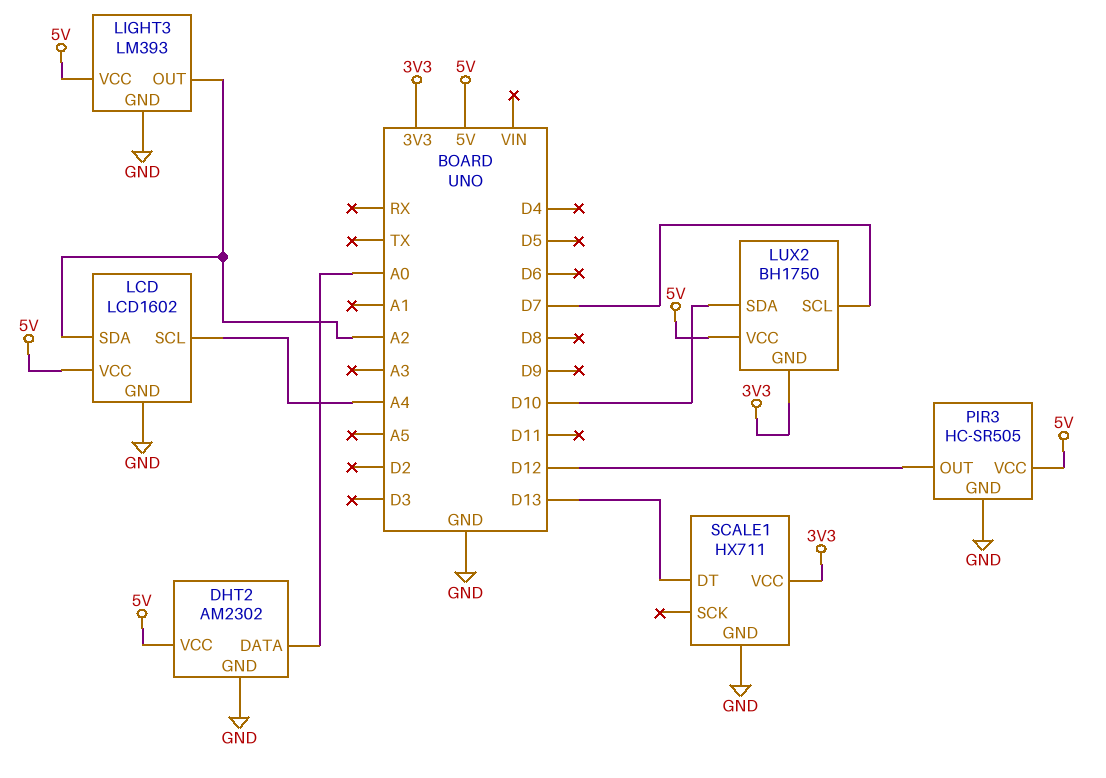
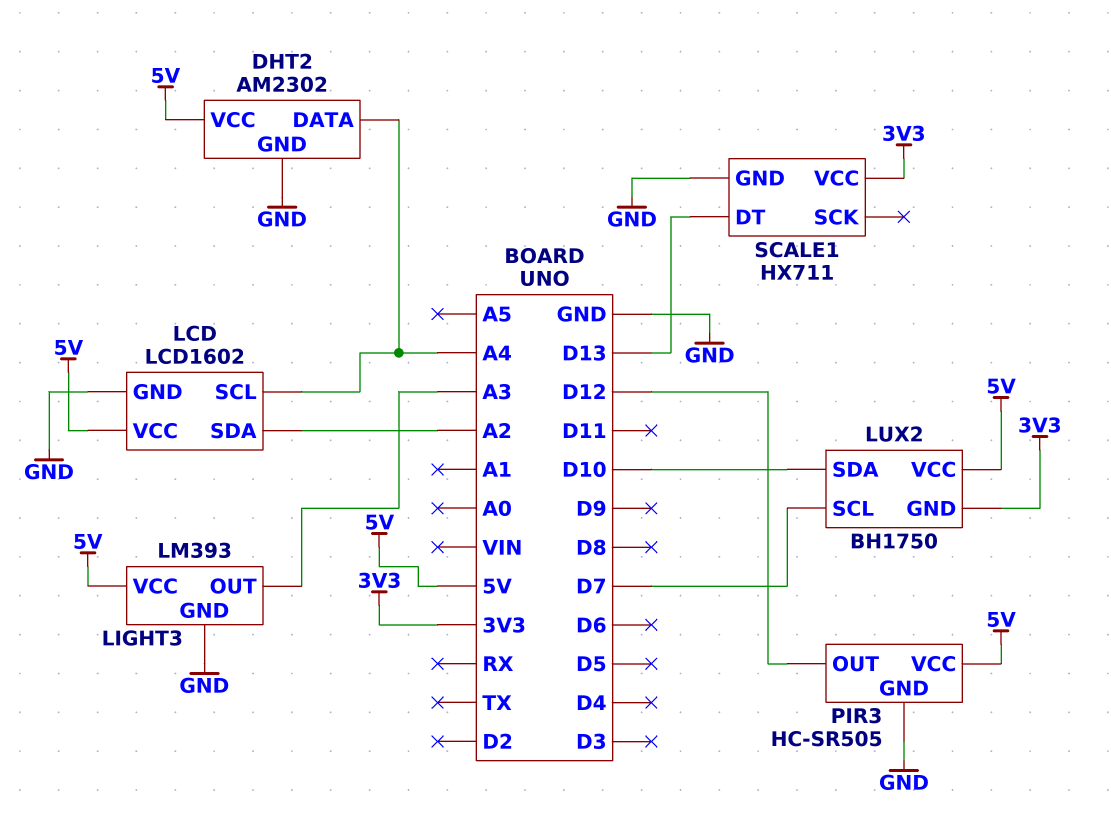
DHT2 pin DATA: A0 -> A4
LIGHT3 pin OUT: A2 -> A3

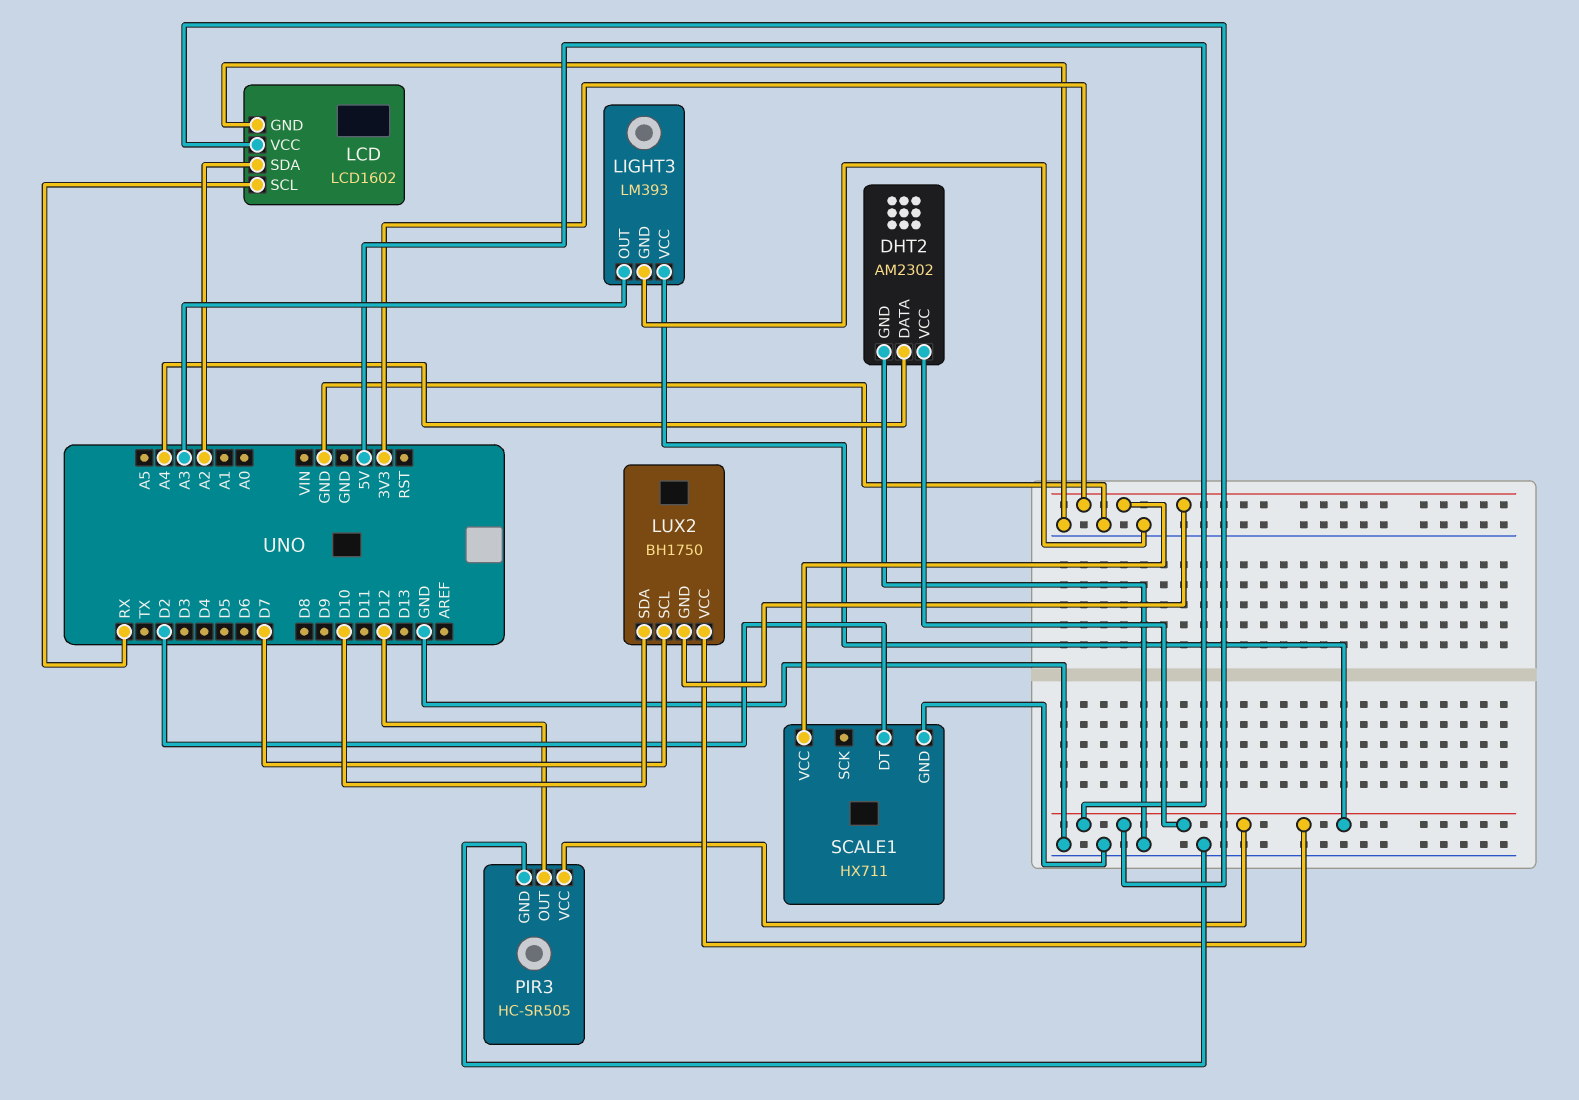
LCD pin SCL: A4 -> RX
SCALE1 pin DT: D13 -> D2

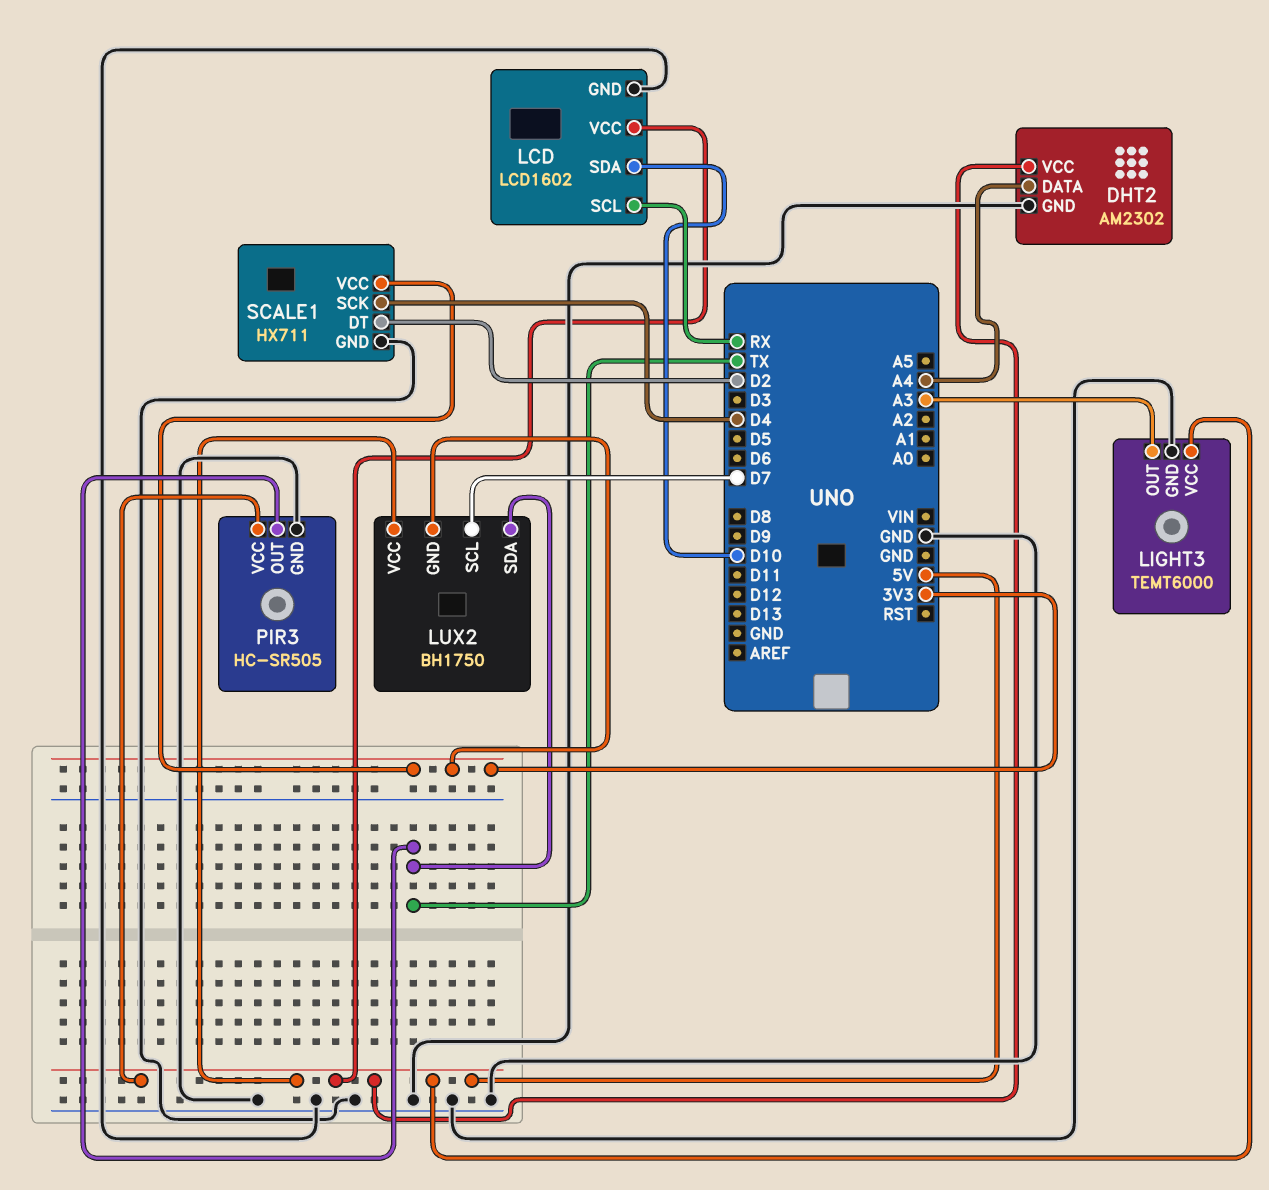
LCD pin SDA: A2 -> D10
LIGHT3: LM393 -> TEMT6000
LUX2 pin SDA: D10 -> TX
PIR3 pin OUT: D12 -> TX
SCALE1 pin SCK: none -> D4

